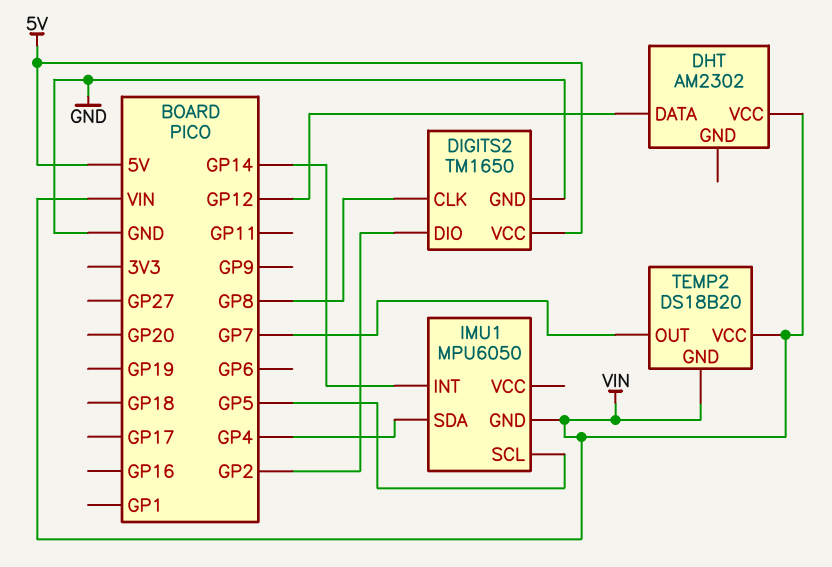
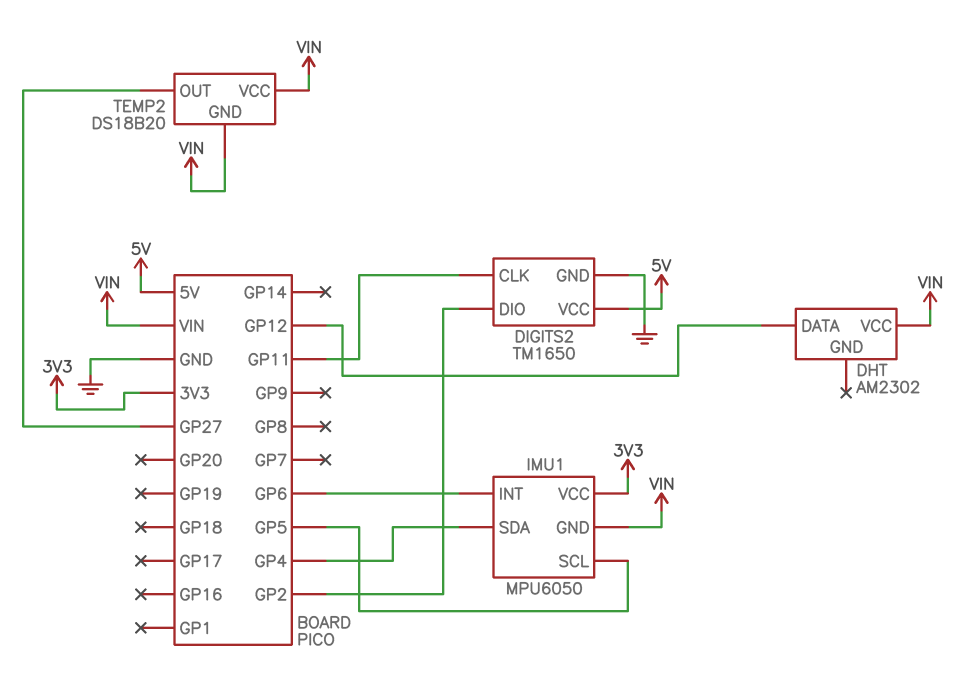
DIGITS2 pin CLK: GP8 -> GP11
IMU1 pin INT: GP14 -> GP6
IMU1 pin VCC: none -> 3V3
TEMP2 pin OUT: GP7 -> GP27

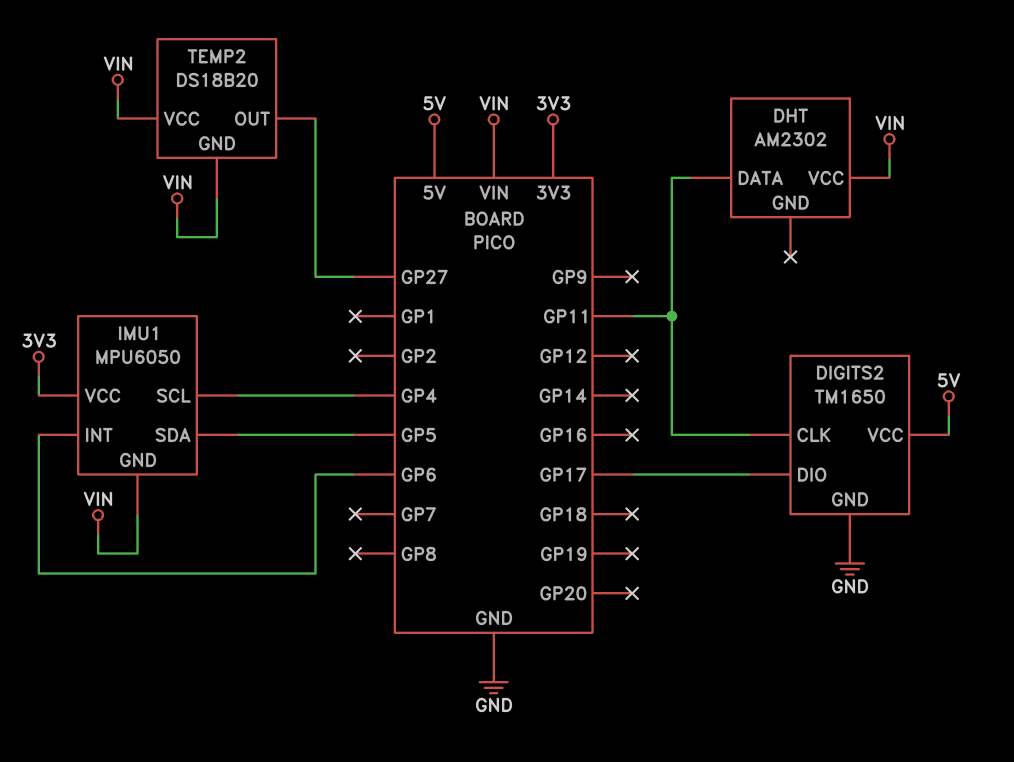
DHT pin DATA: GP12 -> GP11
DIGITS2 pin DIO: GP2 -> GP17
IMU1 pin SCL: GP5 -> GP4
IMU1 pin SDA: GP4 -> GP5

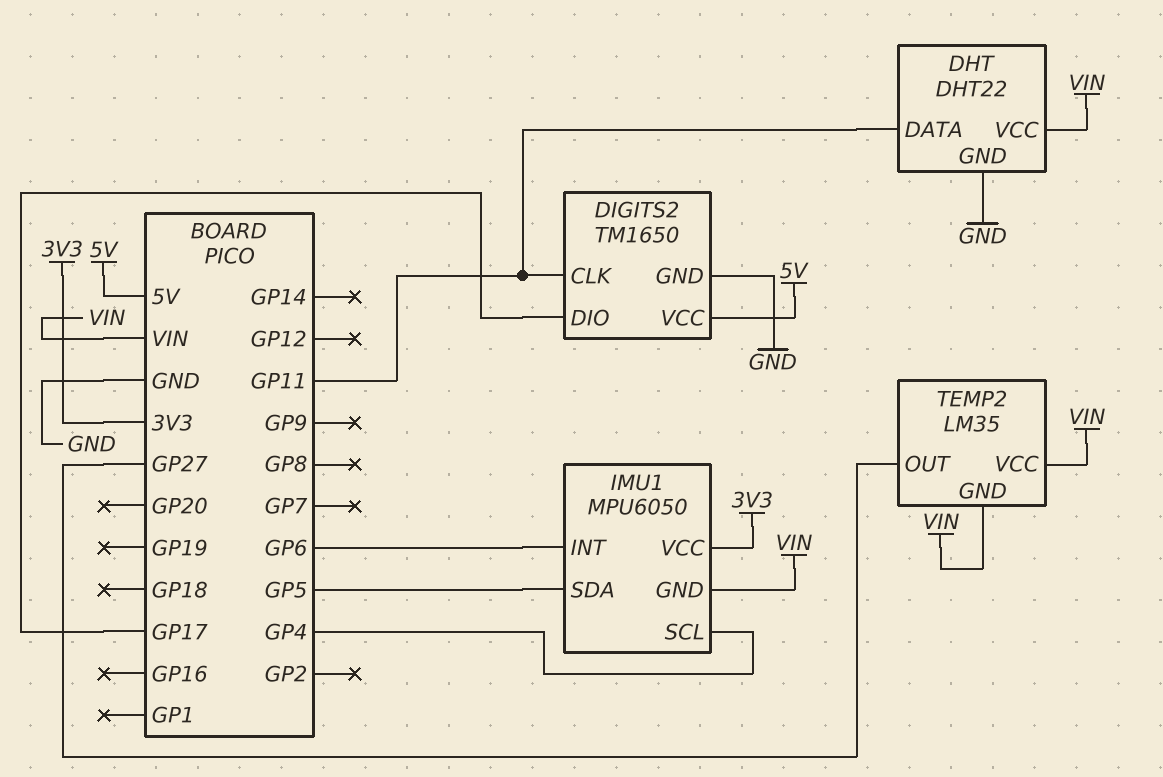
DHT: AM2302 -> DHT22
DHT pin GND: none -> GND
TEMP2: DS18B20 -> LM35

